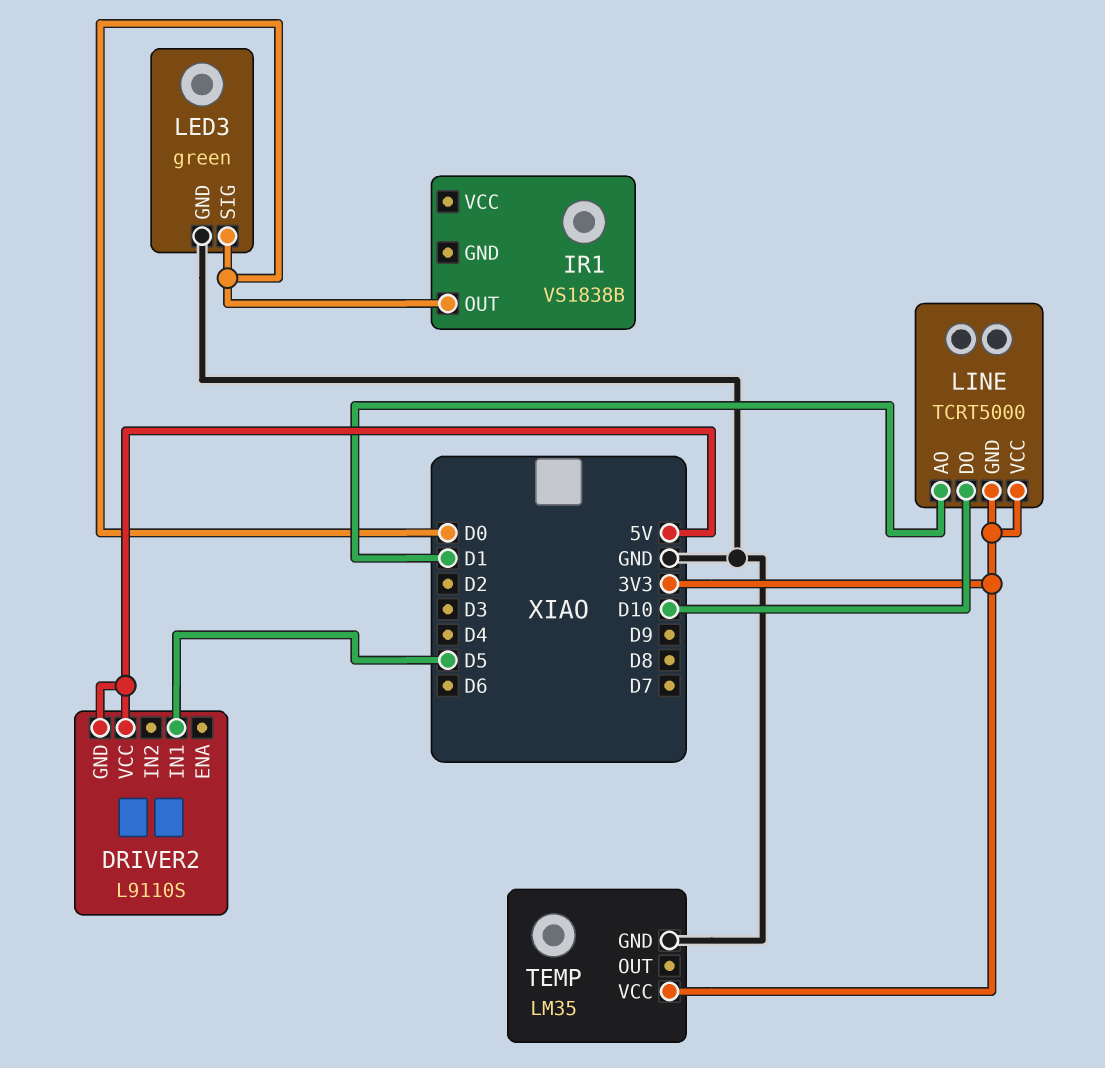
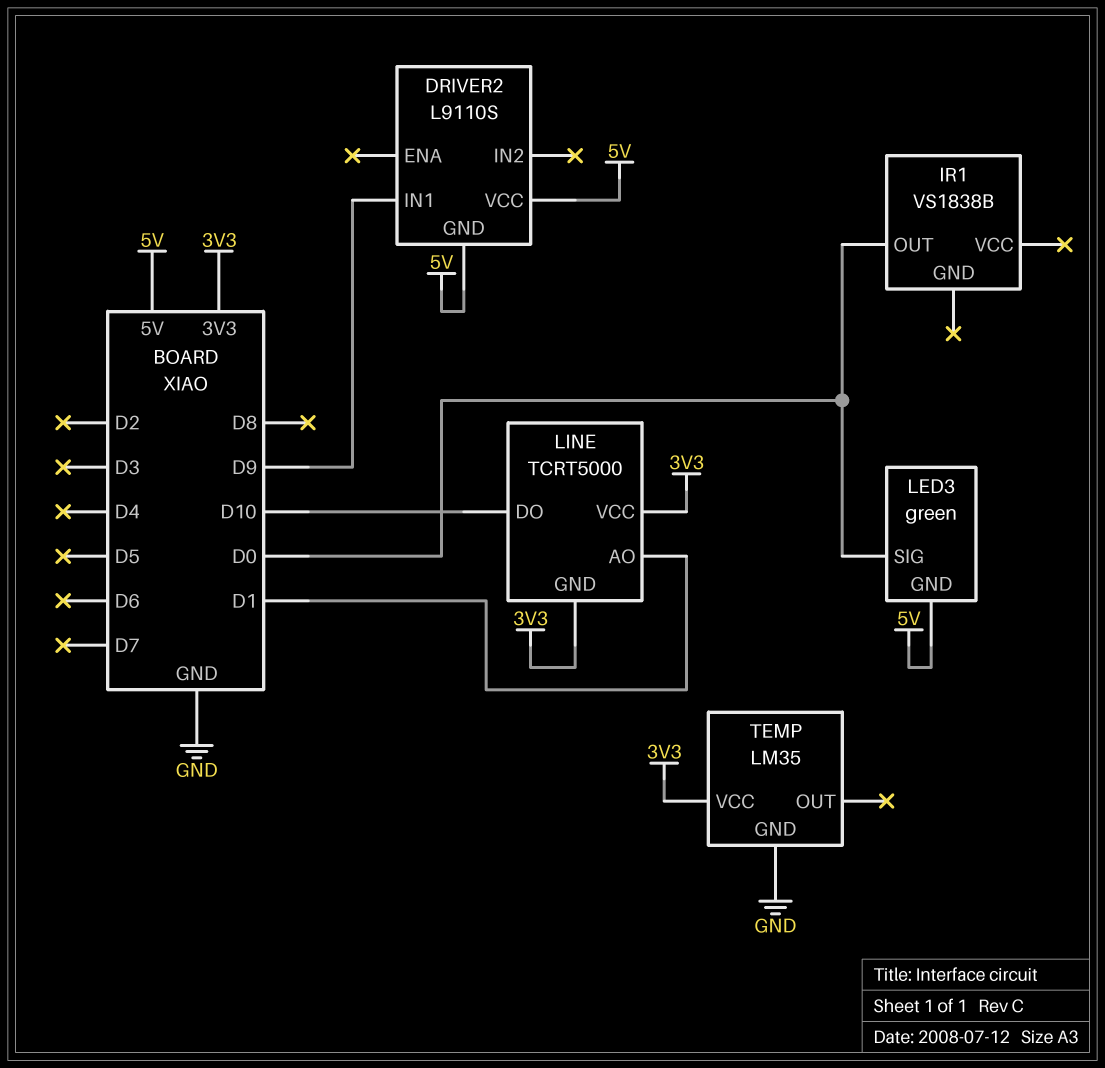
DRIVER2 pin IN1: D5 -> D9
LED3 pin GND: GND -> 5V

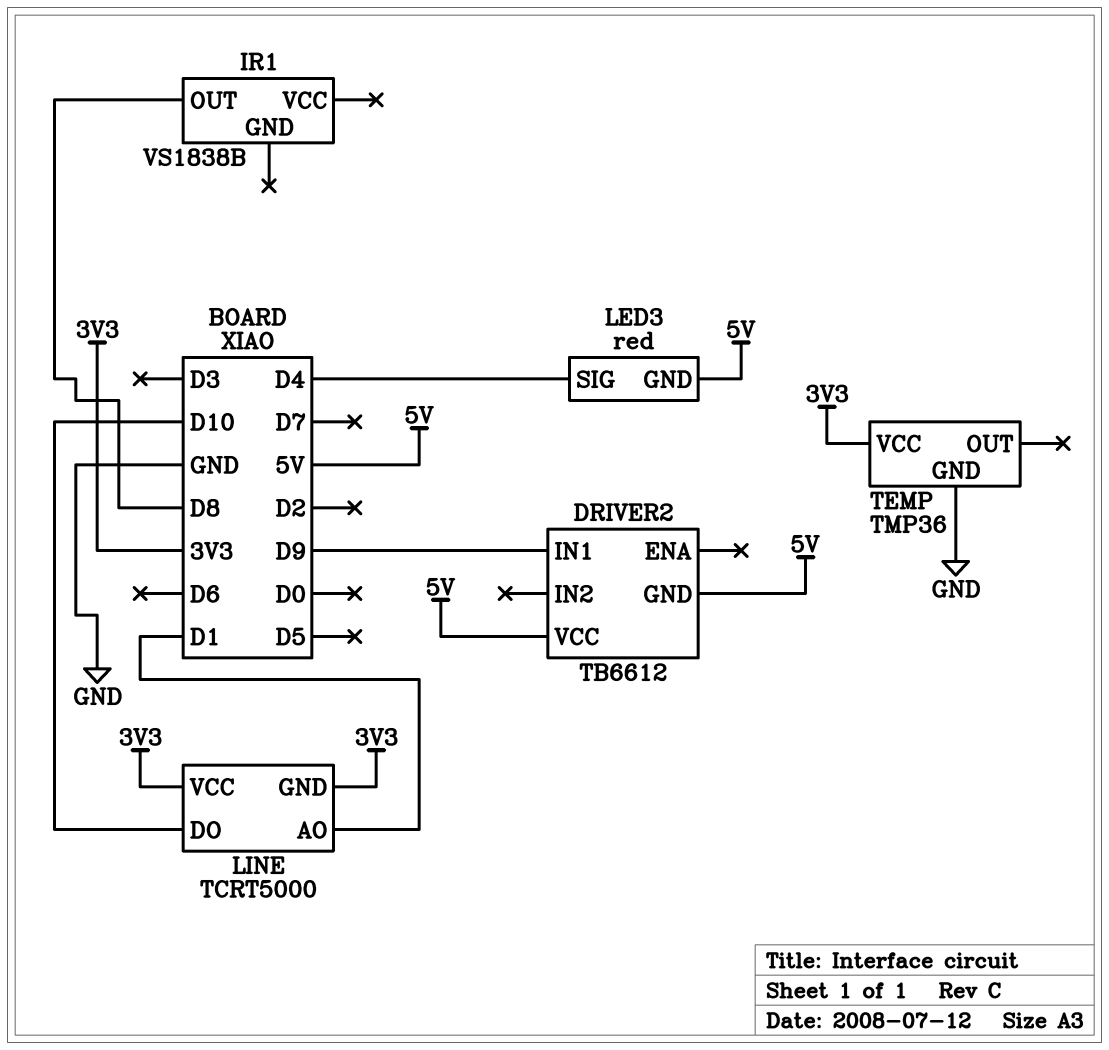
DRIVER2: L9110S -> TB6612
IR1 pin OUT: D0 -> D8
LED3: green -> red
LED3 pin SIG: D0 -> D4
TEMP: LM35 -> TMP36

